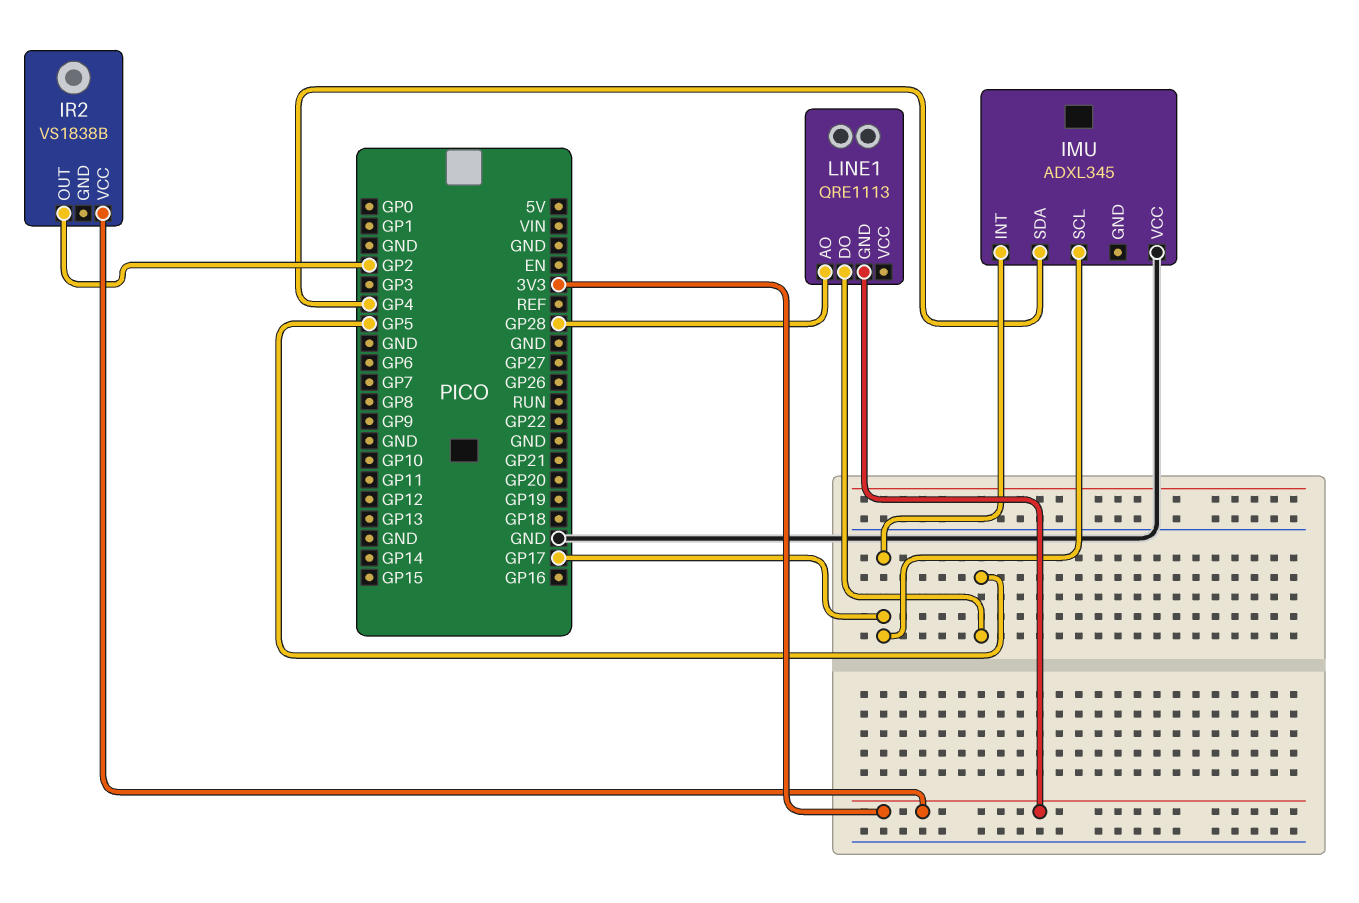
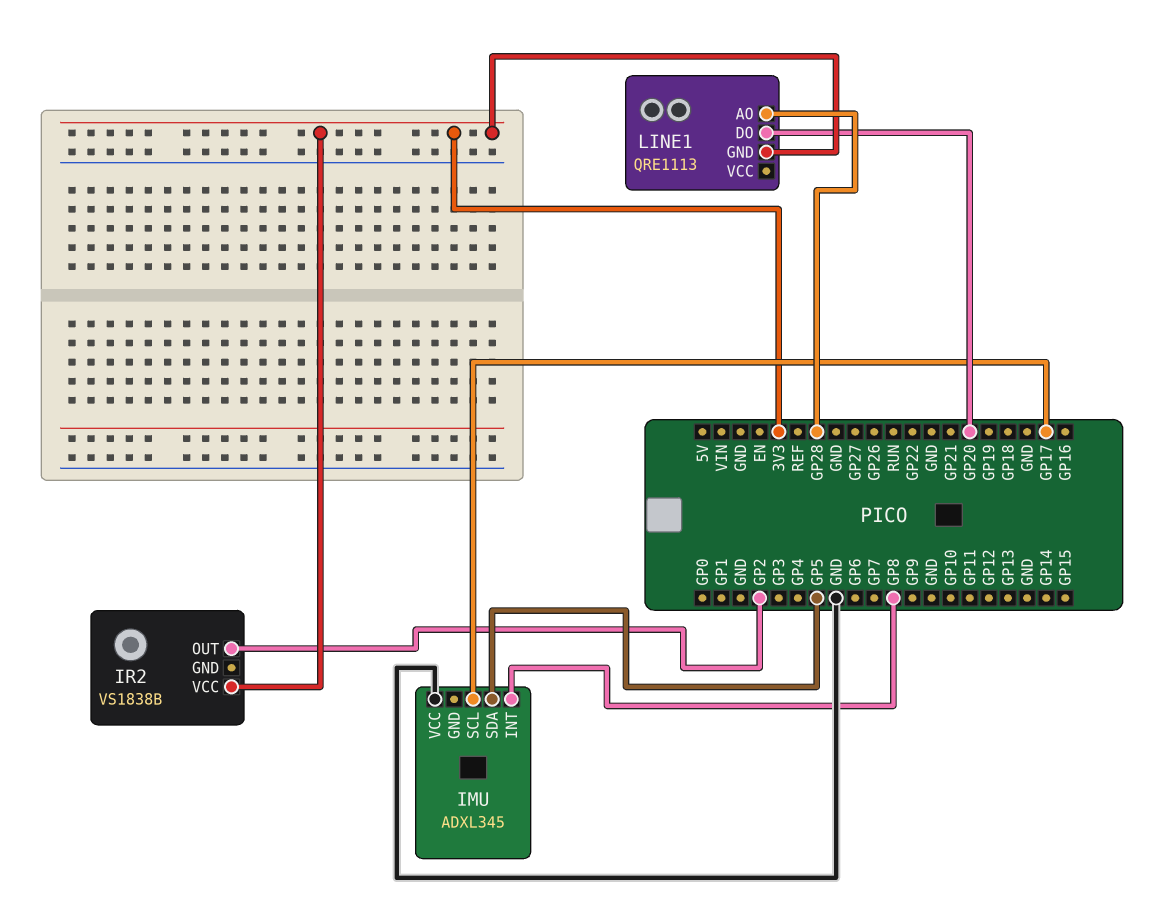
IMU pin INT: GP17 -> GP8
IMU pin SDA: GP4 -> GP5
LINE1 pin DO: GP5 -> GP20

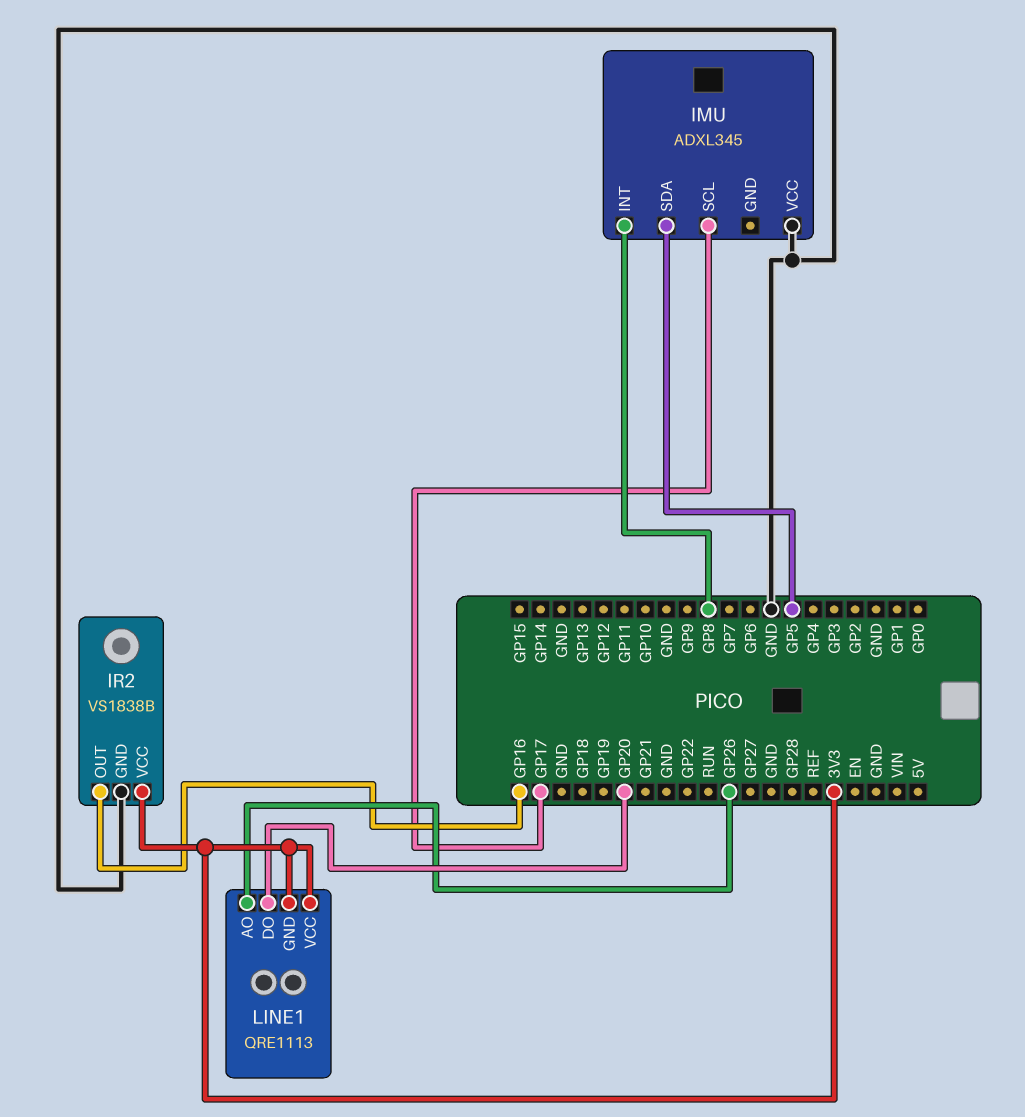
IR2 pin GND: none -> GND
IR2 pin OUT: GP2 -> GP16
LINE1 pin AO: GP28 -> GP26
LINE1 pin VCC: none -> 3V3

